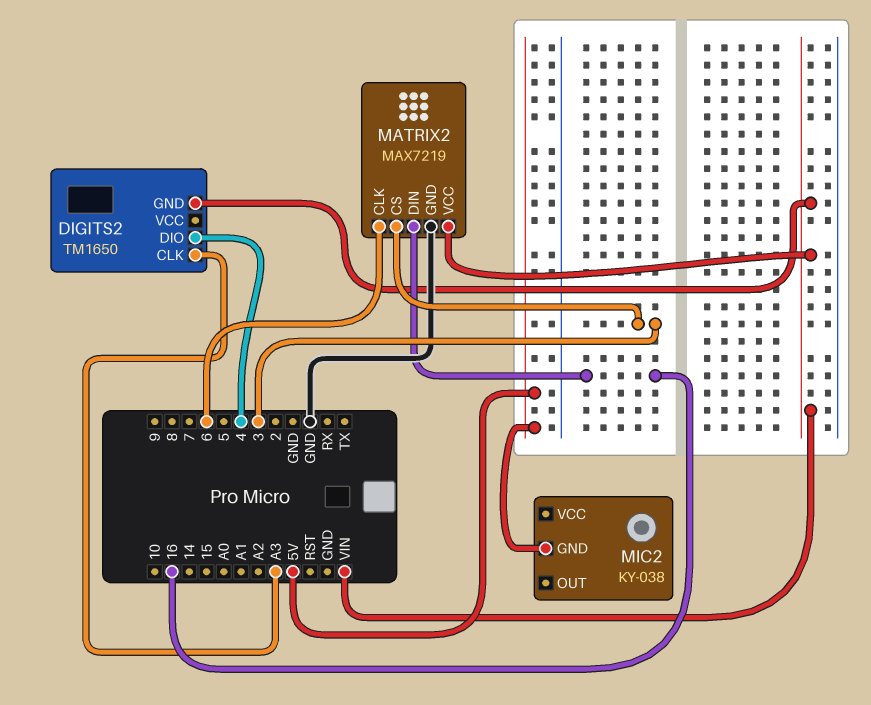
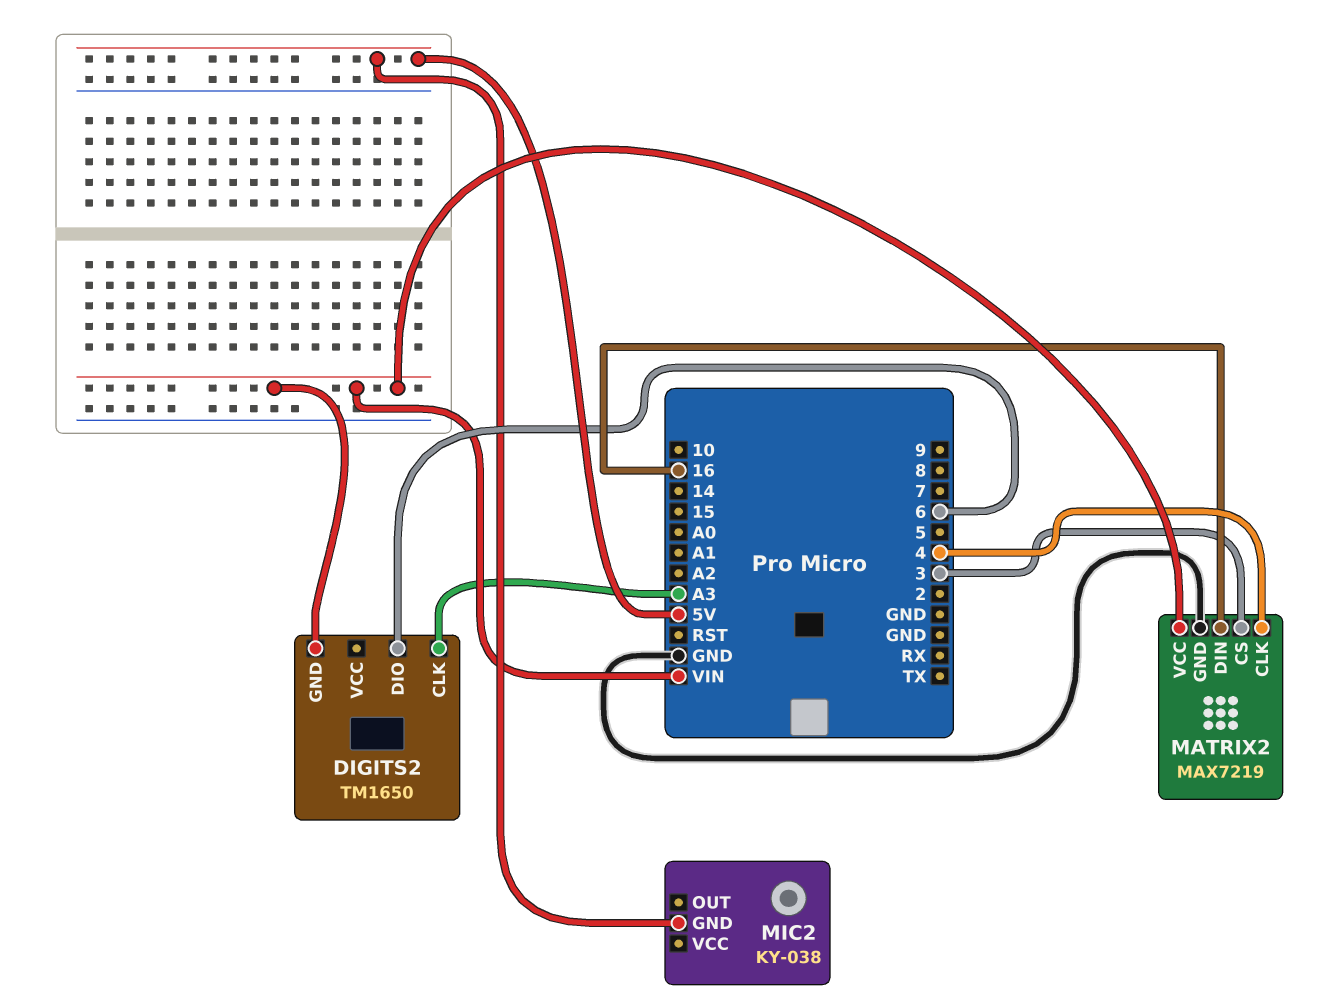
DIGITS2 pin DIO: 4 -> 6
MATRIX2 pin CLK: 6 -> 4

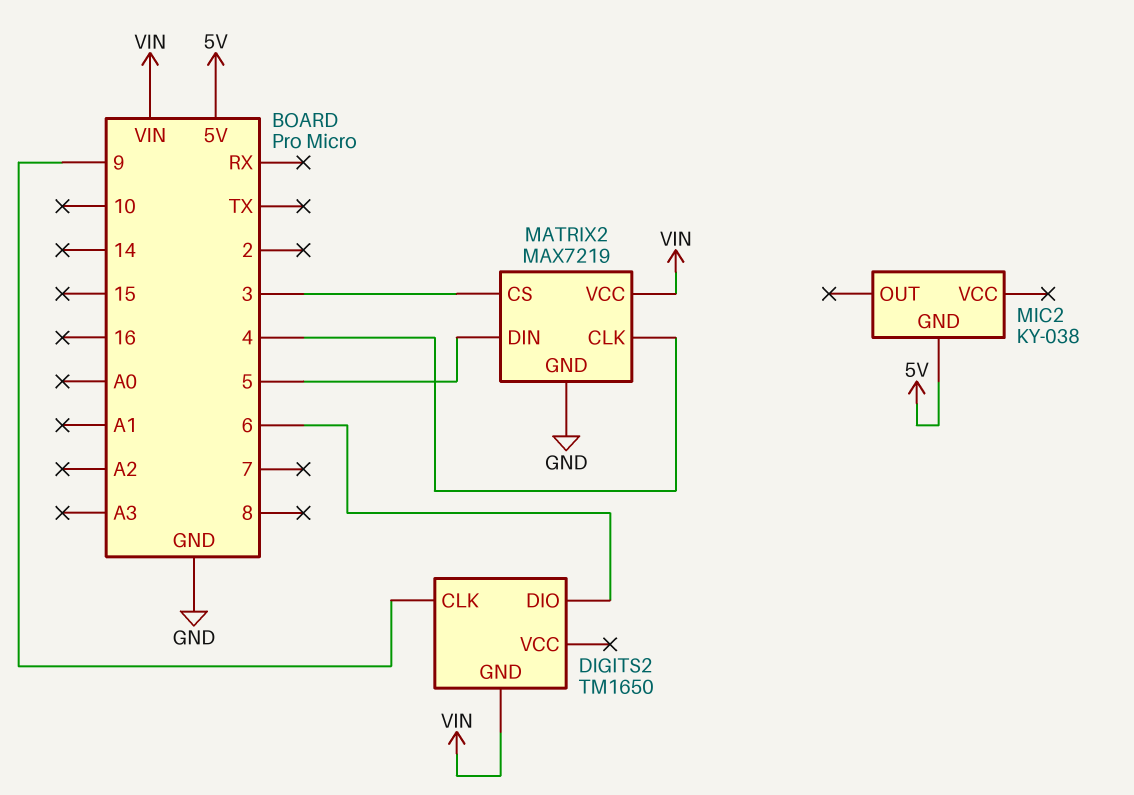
DIGITS2 pin CLK: A3 -> 9
MATRIX2 pin DIN: 16 -> 5

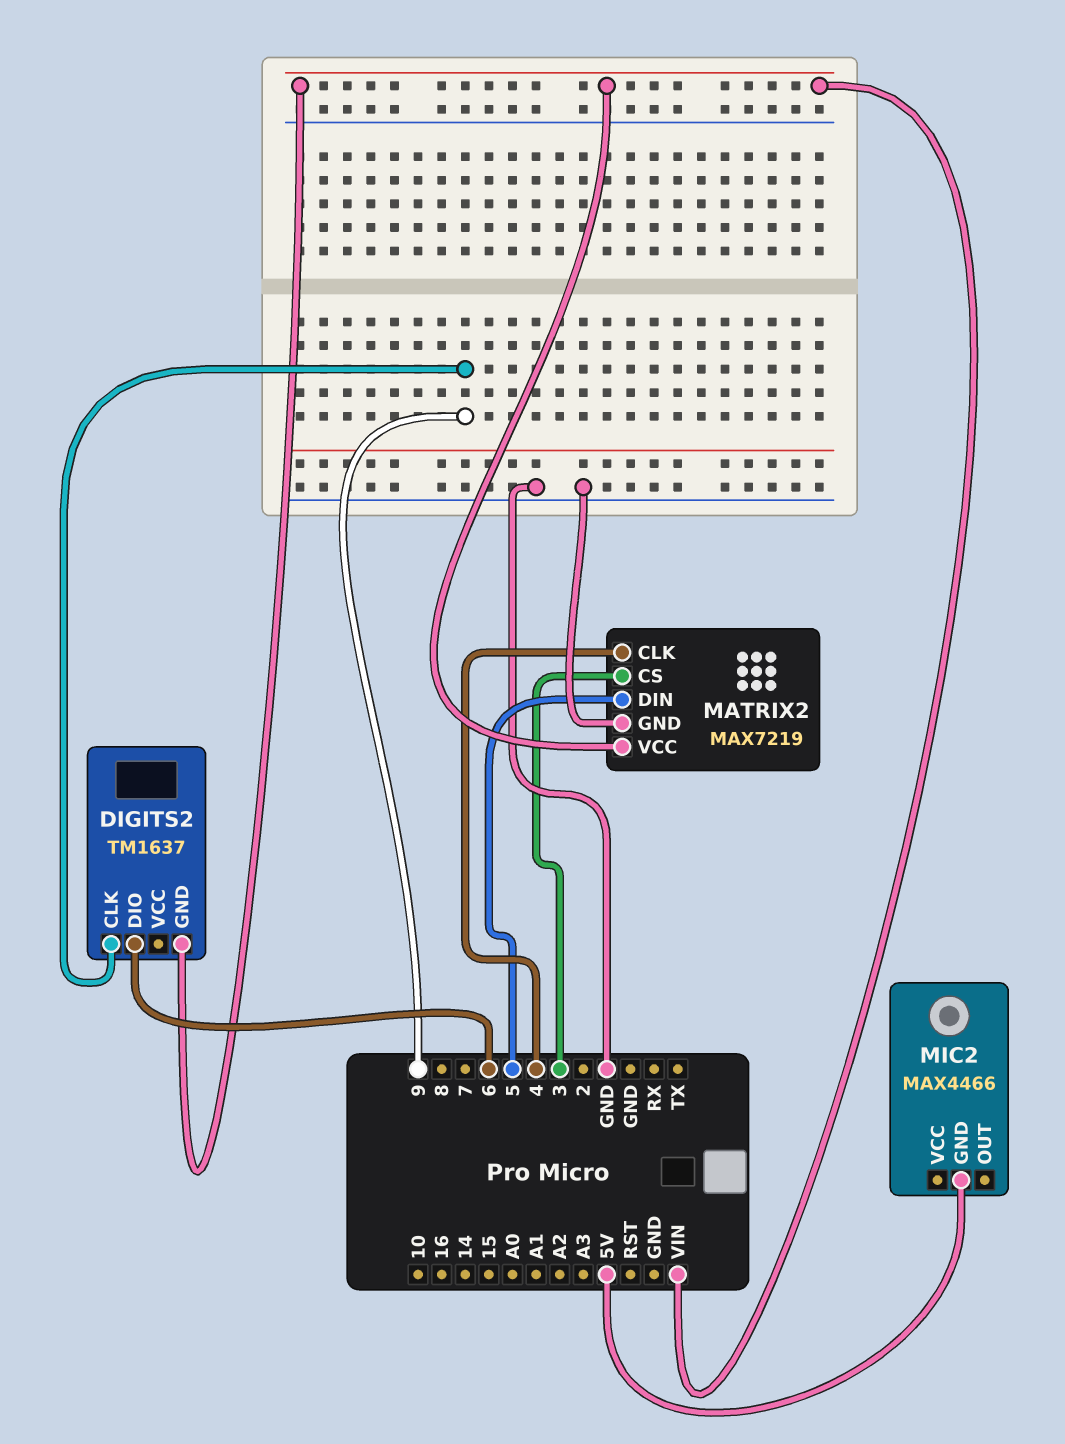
DIGITS2: TM1650 -> TM1637
MIC2: KY-038 -> MAX4466

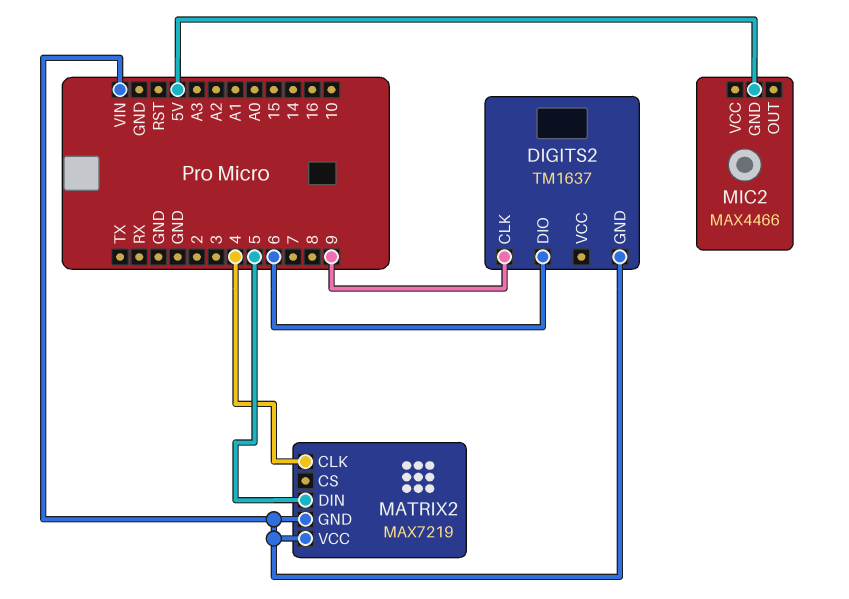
MATRIX2 pin CS: 3 -> none
MATRIX2 pin GND: GND -> VIN

